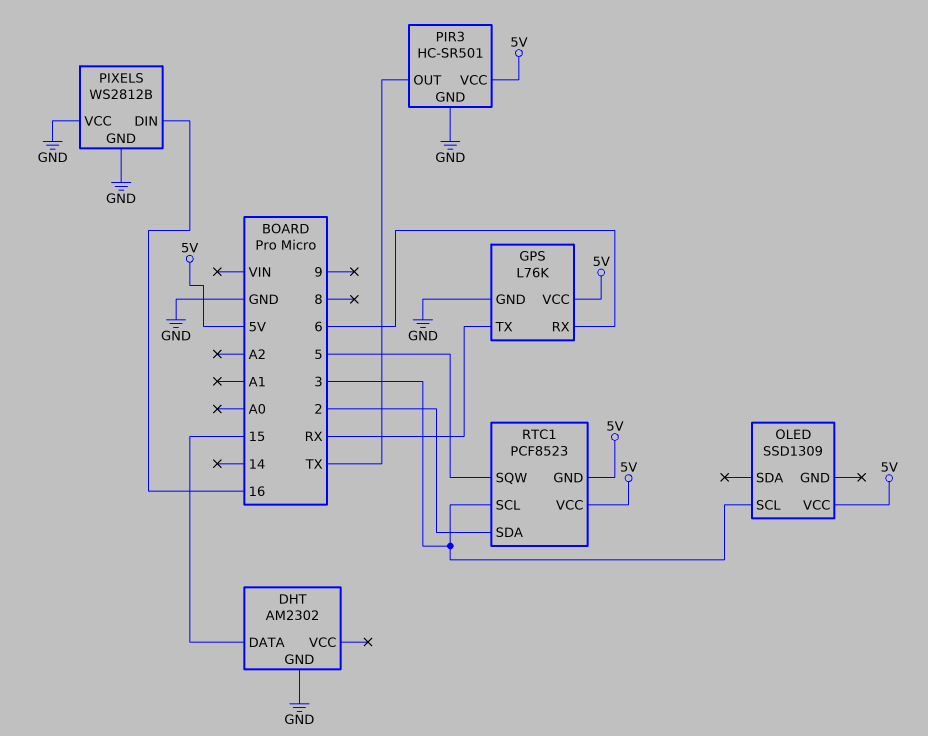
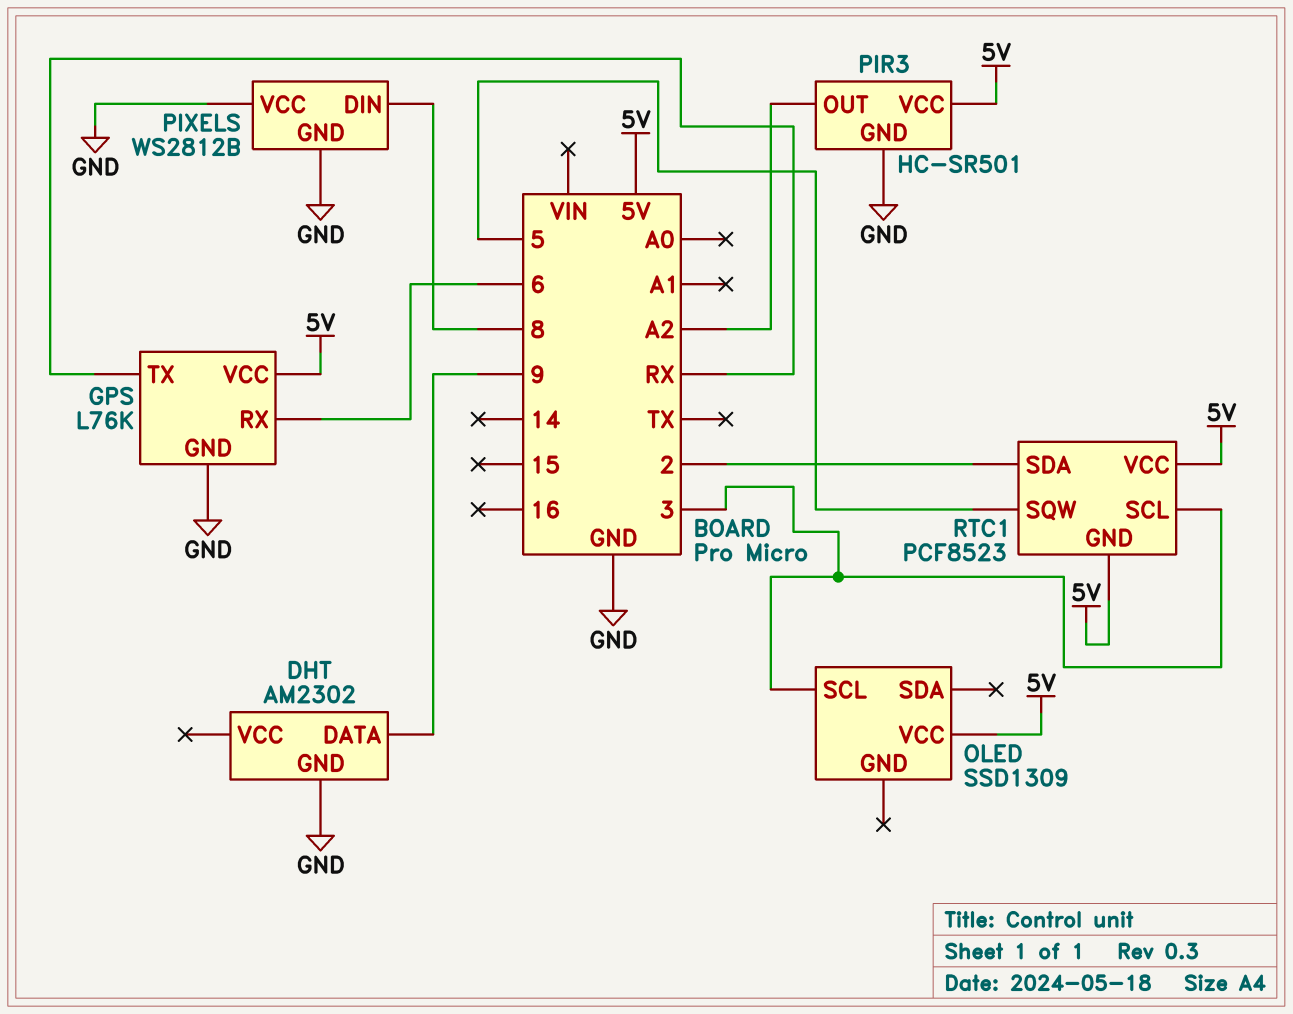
DHT pin DATA: 15 -> 9
PIR3 pin OUT: TX -> A2
PIXELS pin DIN: 16 -> 8

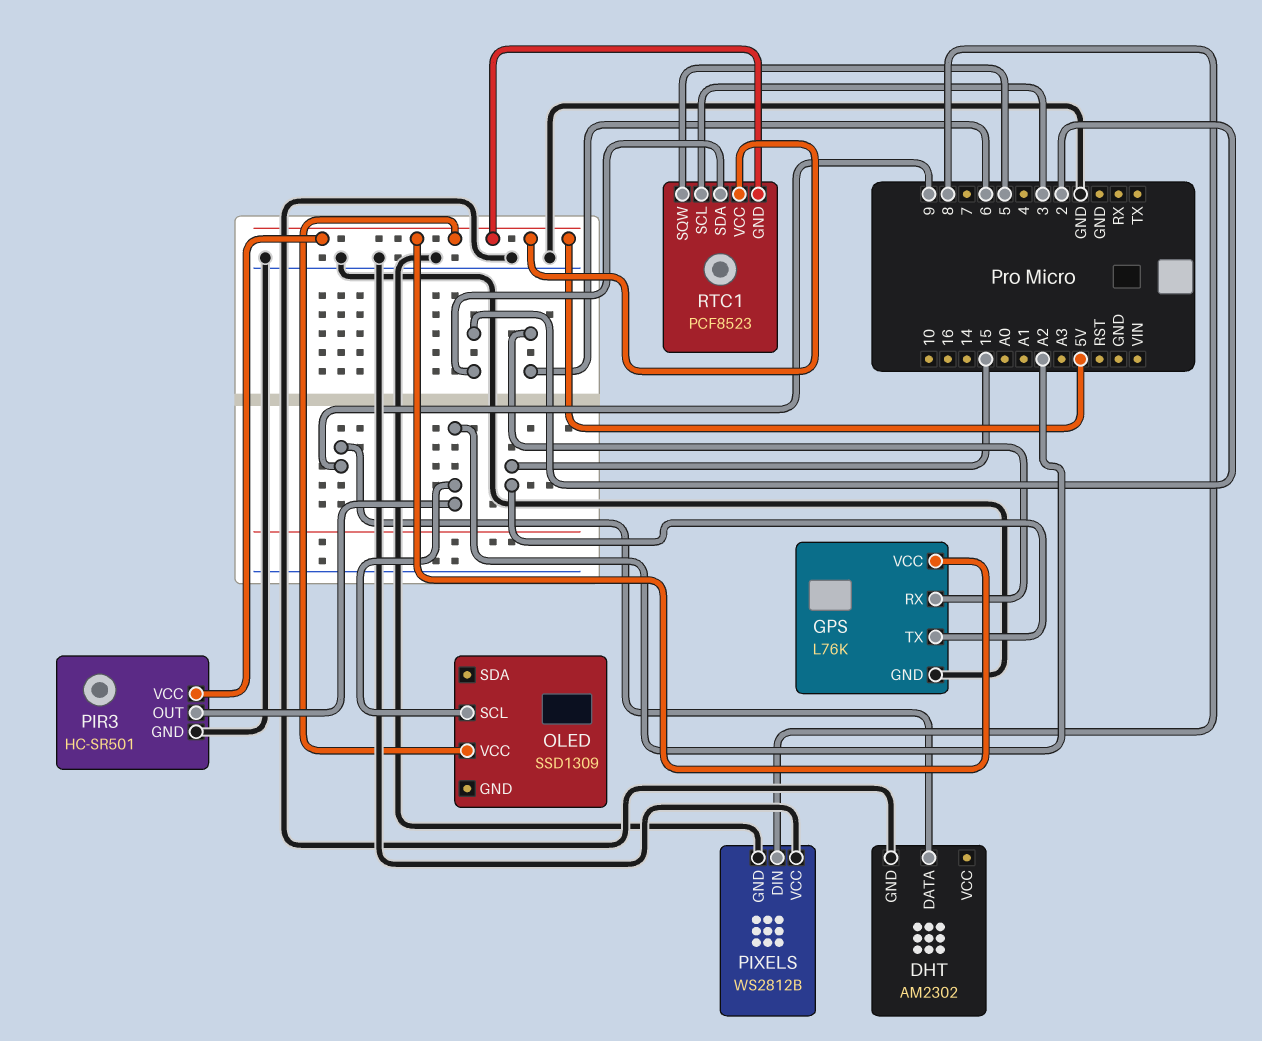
GPS pin TX: RX -> 15
OLED pin SCL: 3 -> A2

